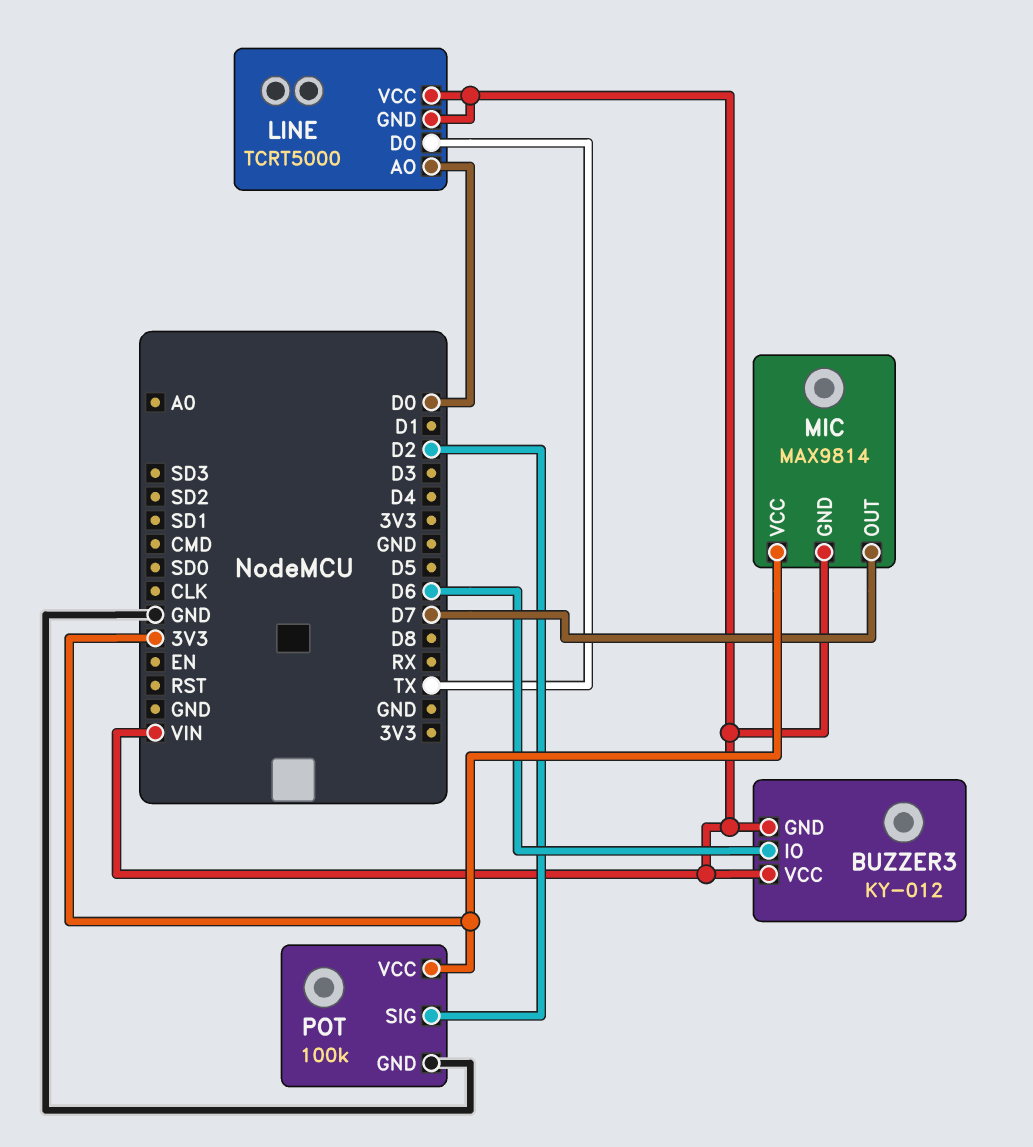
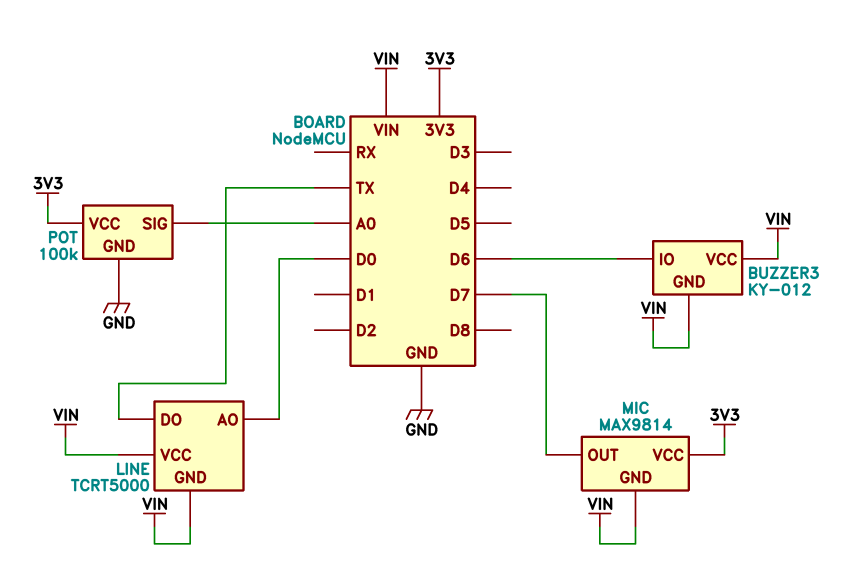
POT pin SIG: D2 -> A0

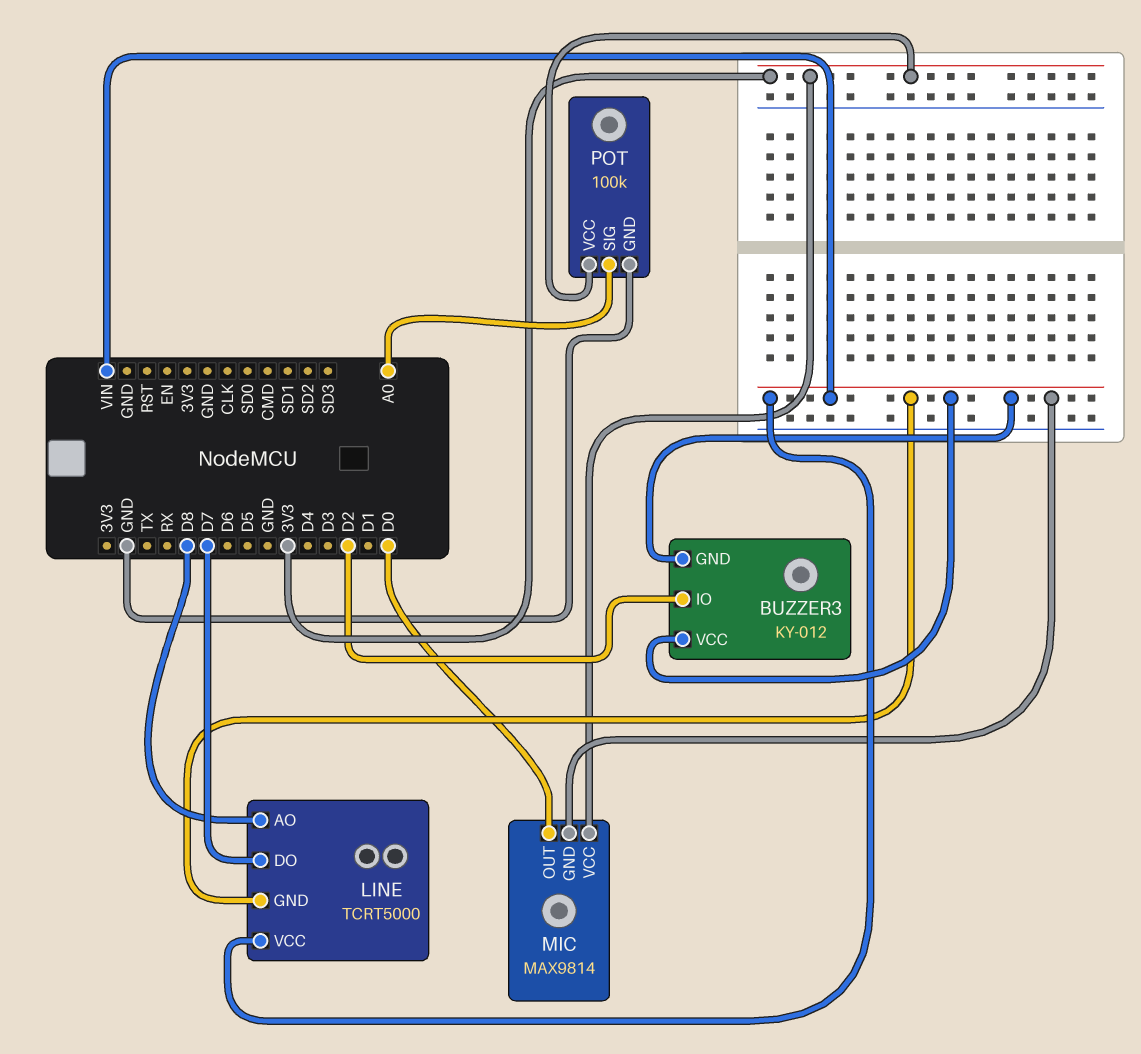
BUZZER3 pin IO: D6 -> D2
LINE pin AO: D0 -> D8
LINE pin DO: TX -> D7
MIC pin OUT: D7 -> D0

